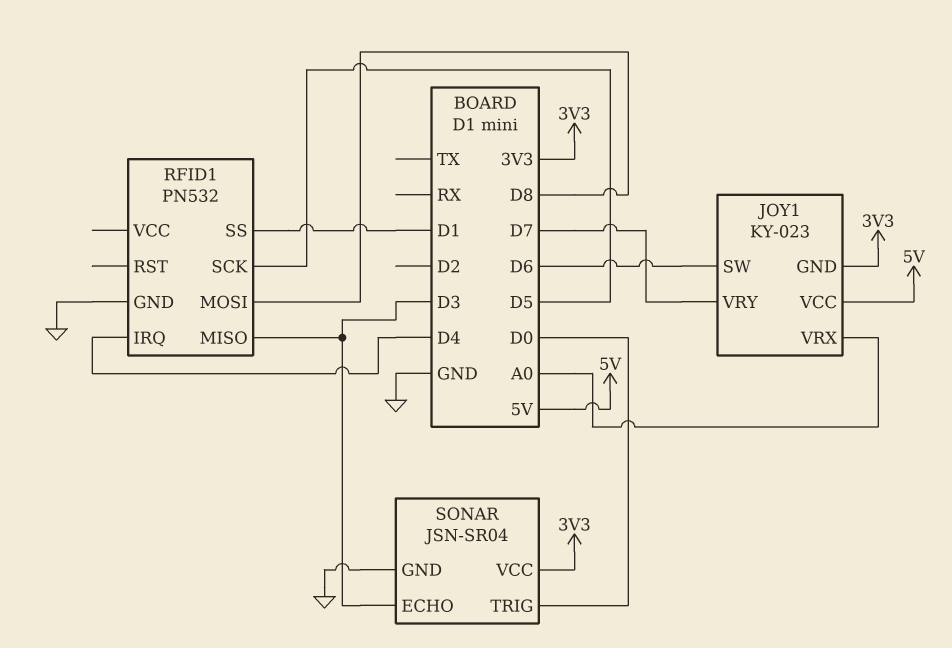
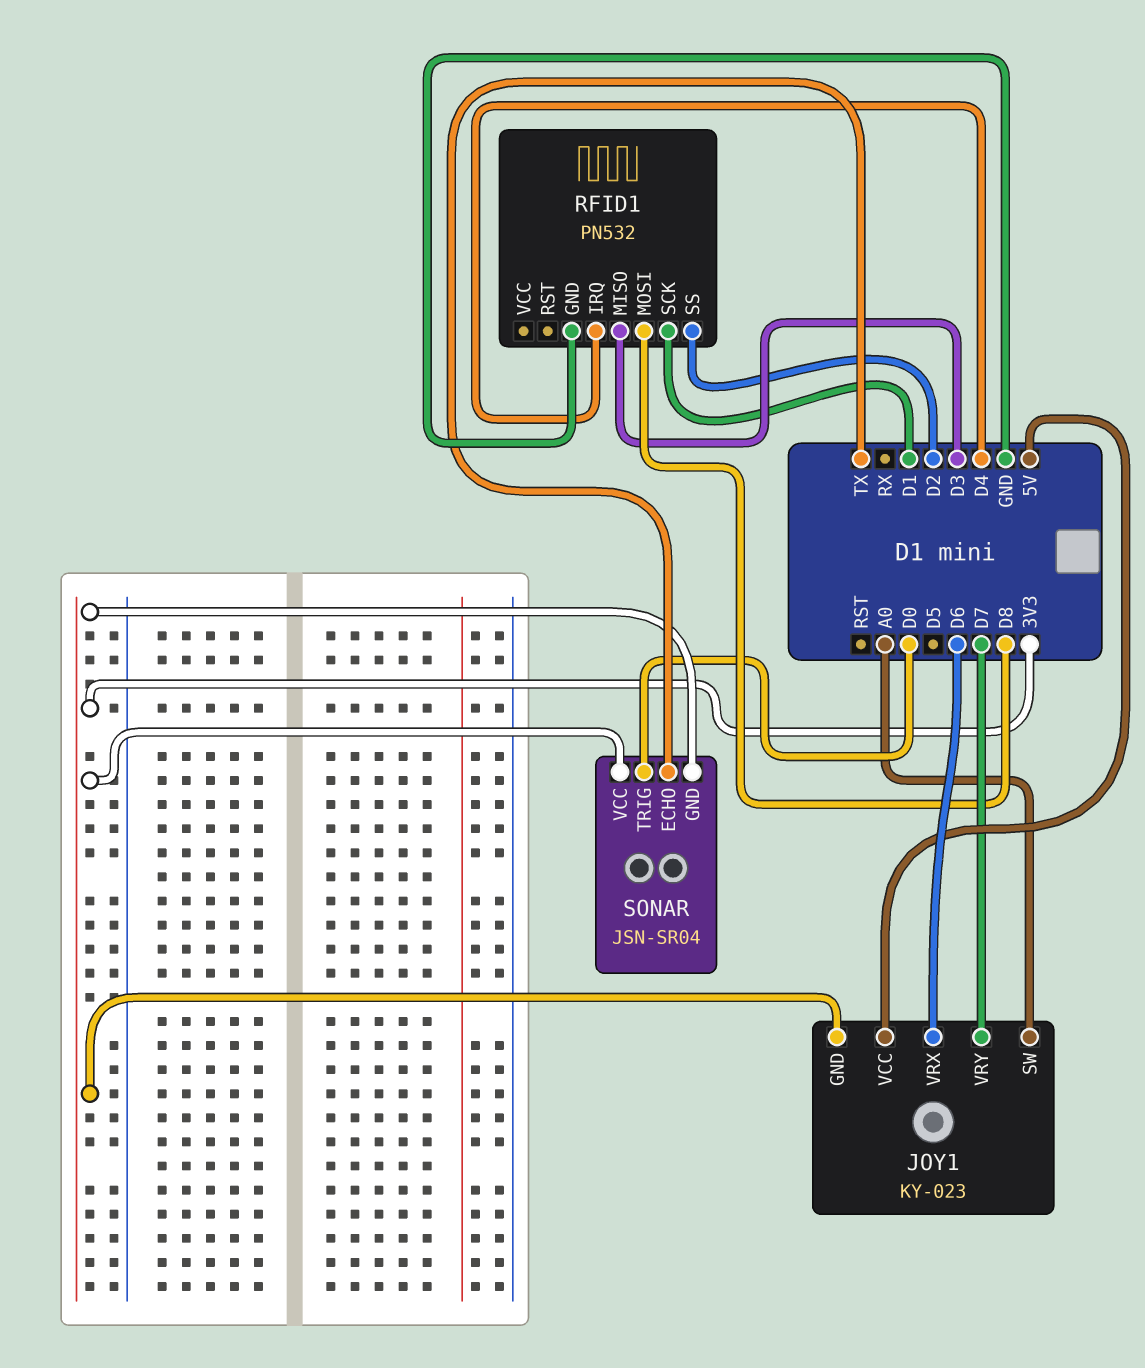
JOY1 pin SW: D6 -> A0
JOY1 pin VRX: A0 -> D6
RFID1 pin SCK: D5 -> D1
RFID1 pin SS: D1 -> D2
SONAR pin ECHO: D3 -> TX
SONAR pin GND: GND -> 3V3

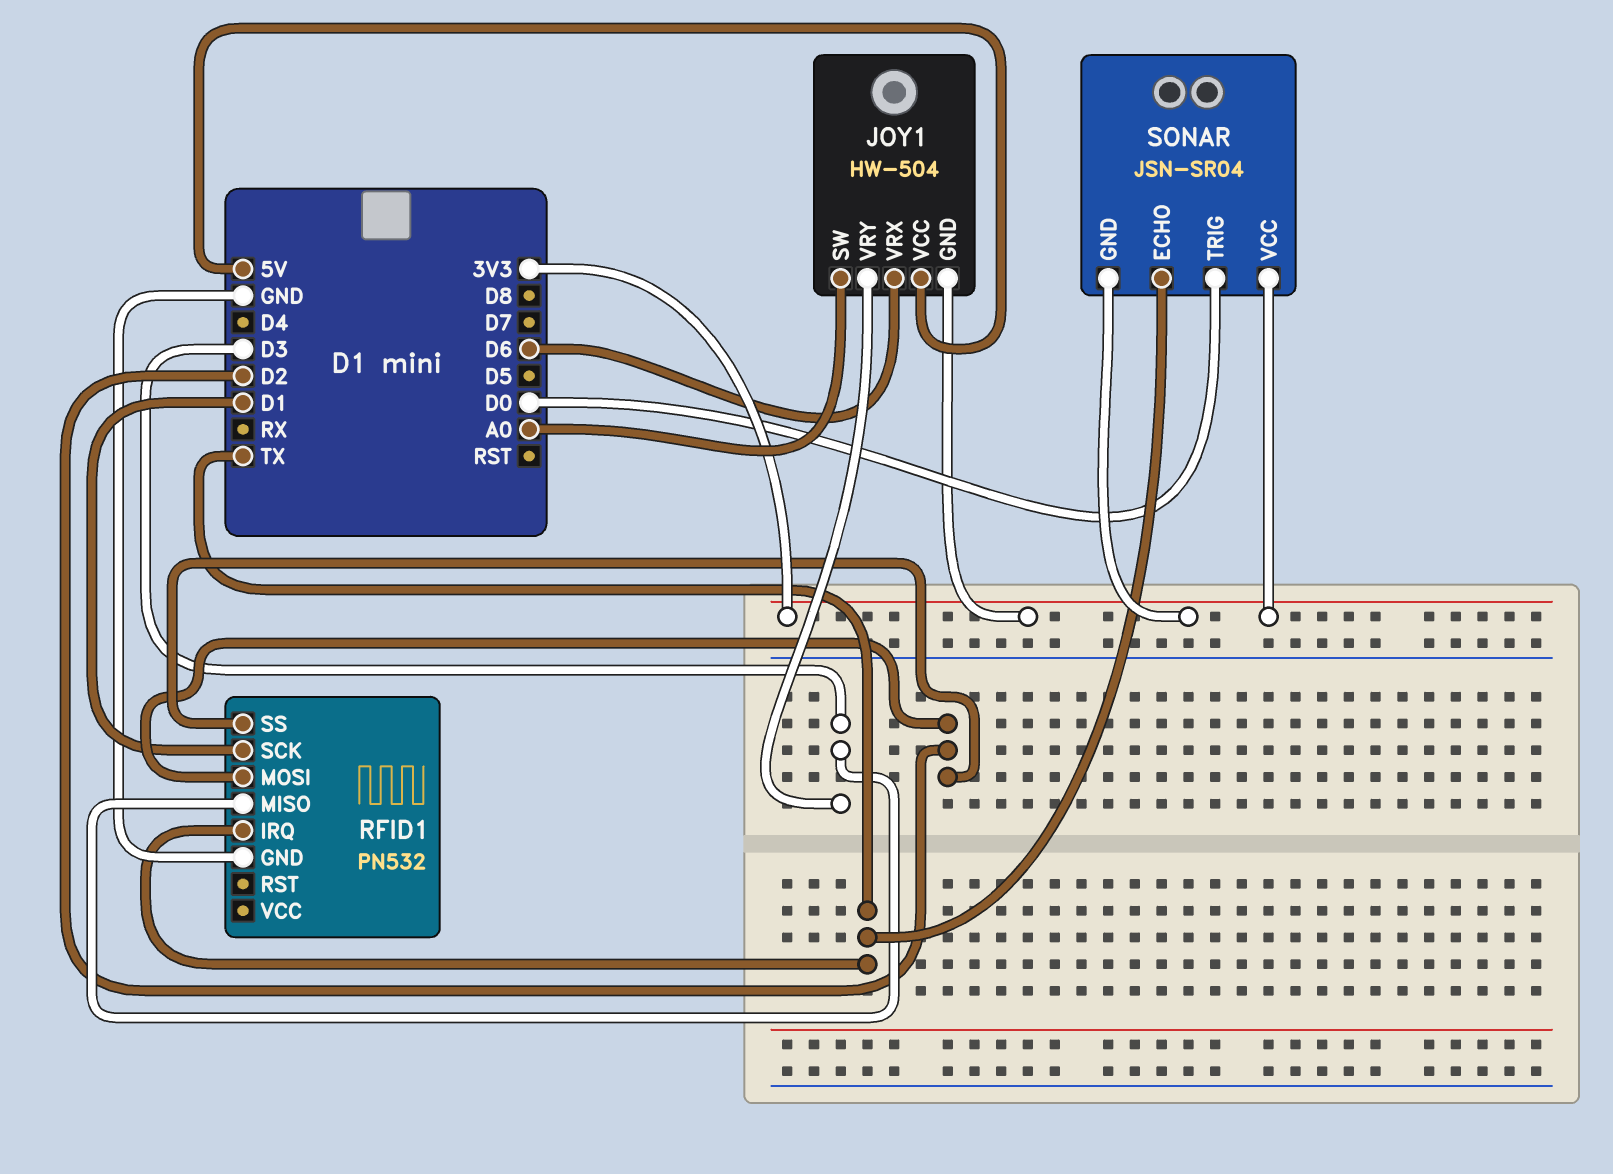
JOY1: KY-023 -> HW-504
JOY1 pin VRY: D7 -> D3
RFID1 pin IRQ: D4 -> TX
RFID1 pin MOSI: D8 -> D2

